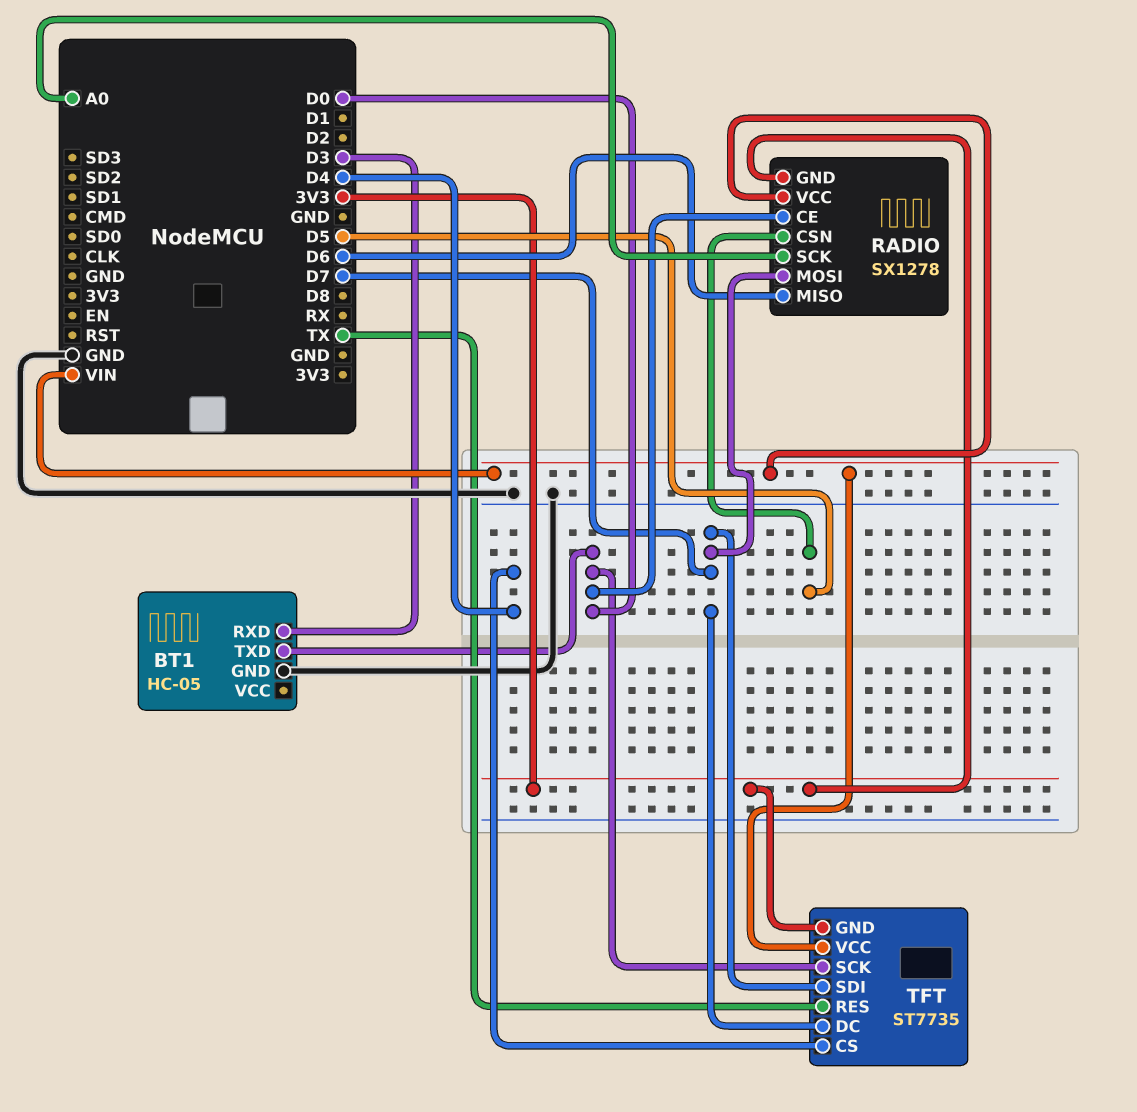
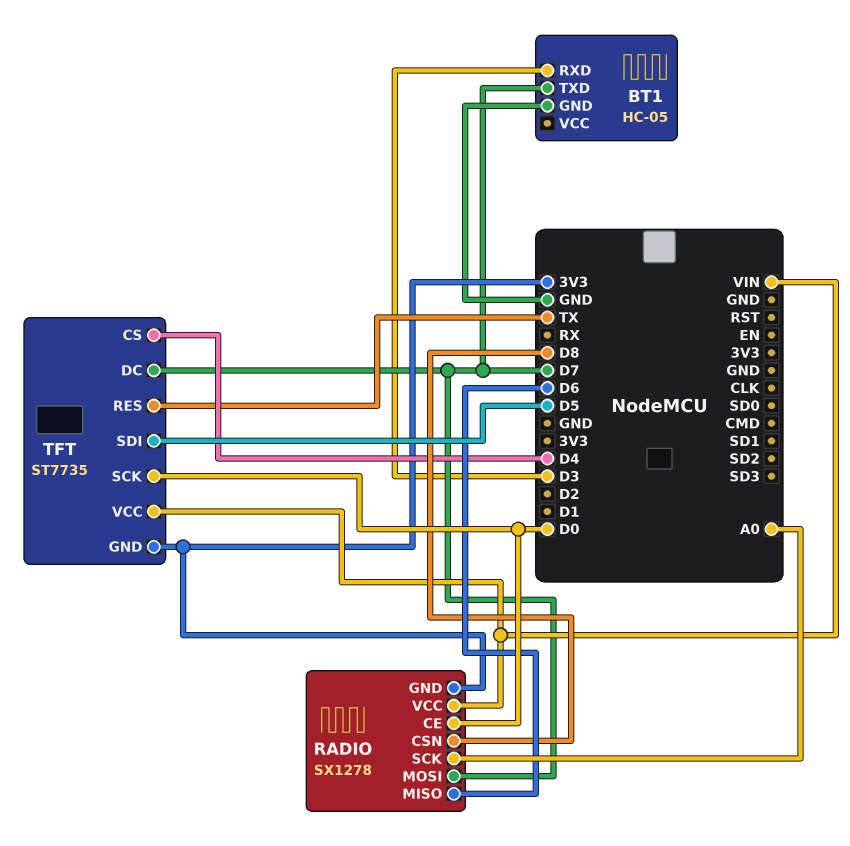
BT1 pin TXD: D0 -> D7
RADIO pin CSN: D5 -> D8
TFT pin SDI: D7 -> D5

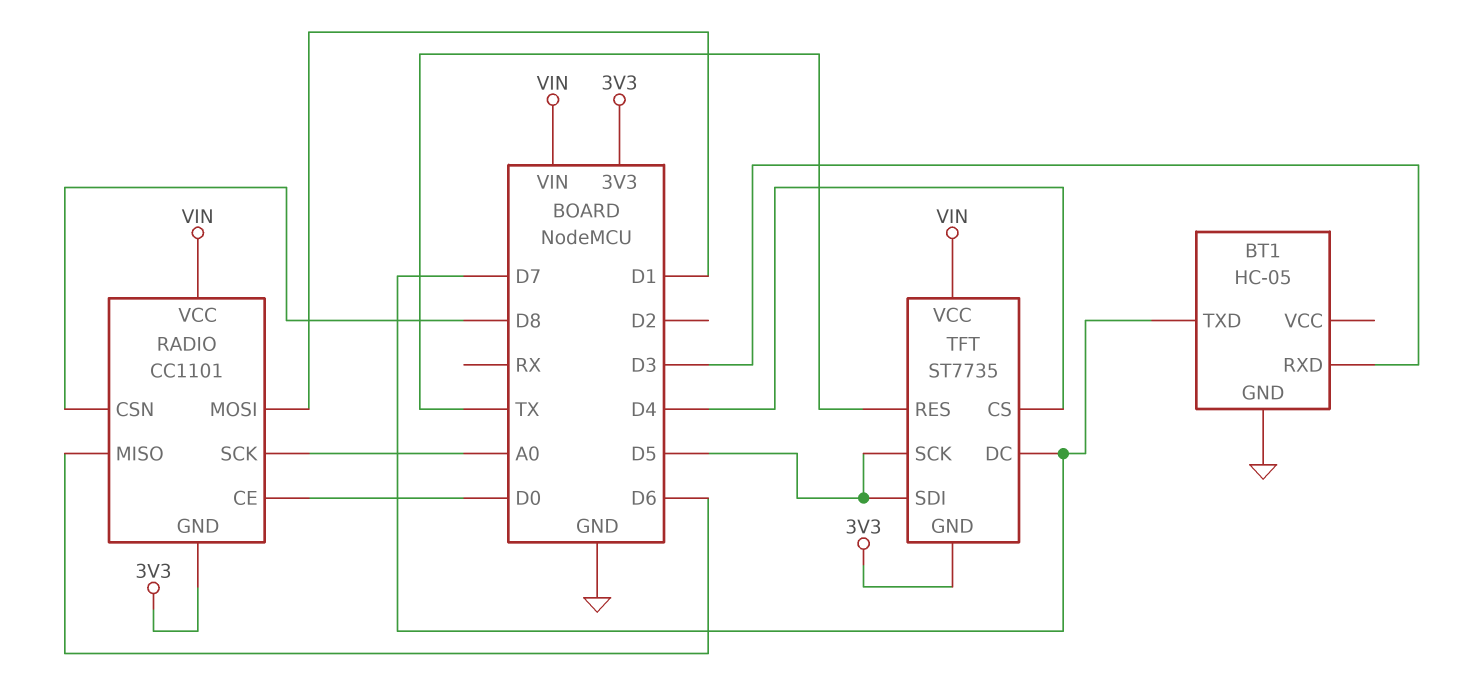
RADIO: SX1278 -> CC1101
RADIO pin MOSI: D7 -> D1
TFT pin SCK: D0 -> D5

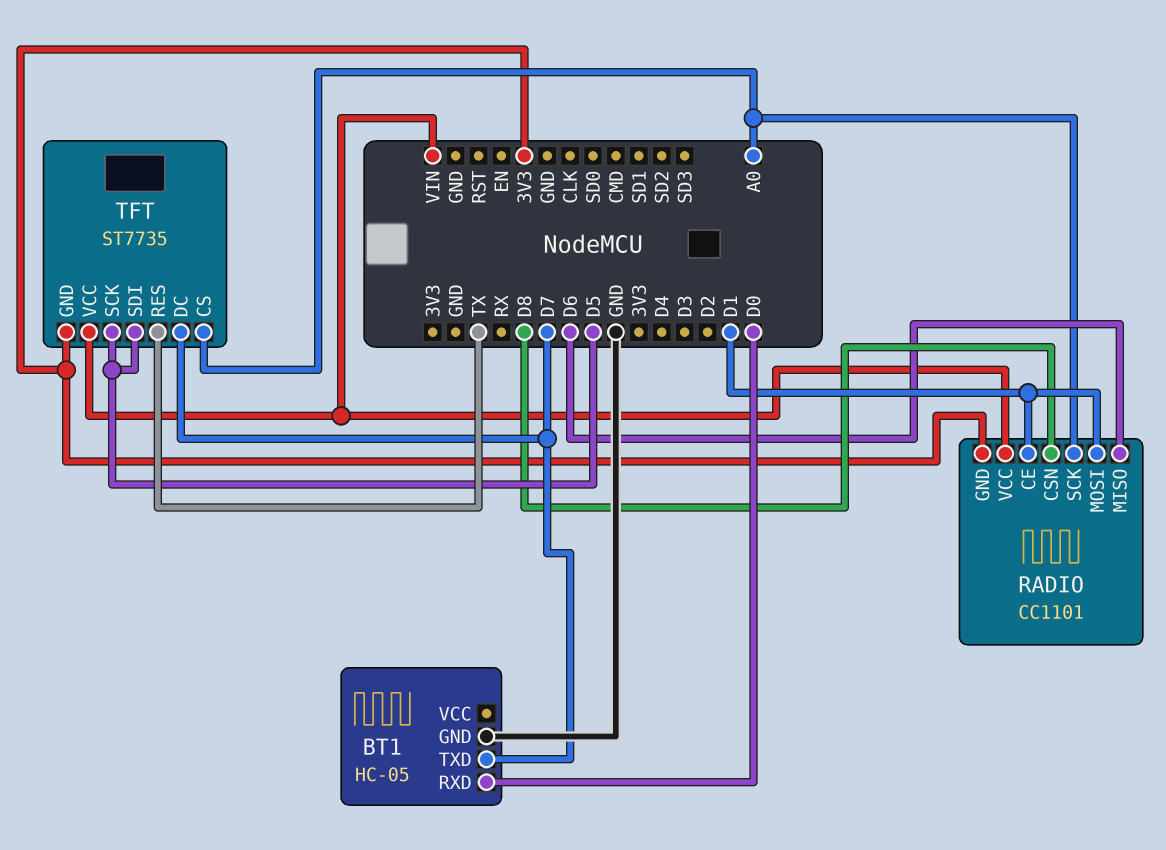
BT1 pin RXD: D3 -> D0
RADIO pin CE: D0 -> D1
TFT pin CS: D4 -> A0

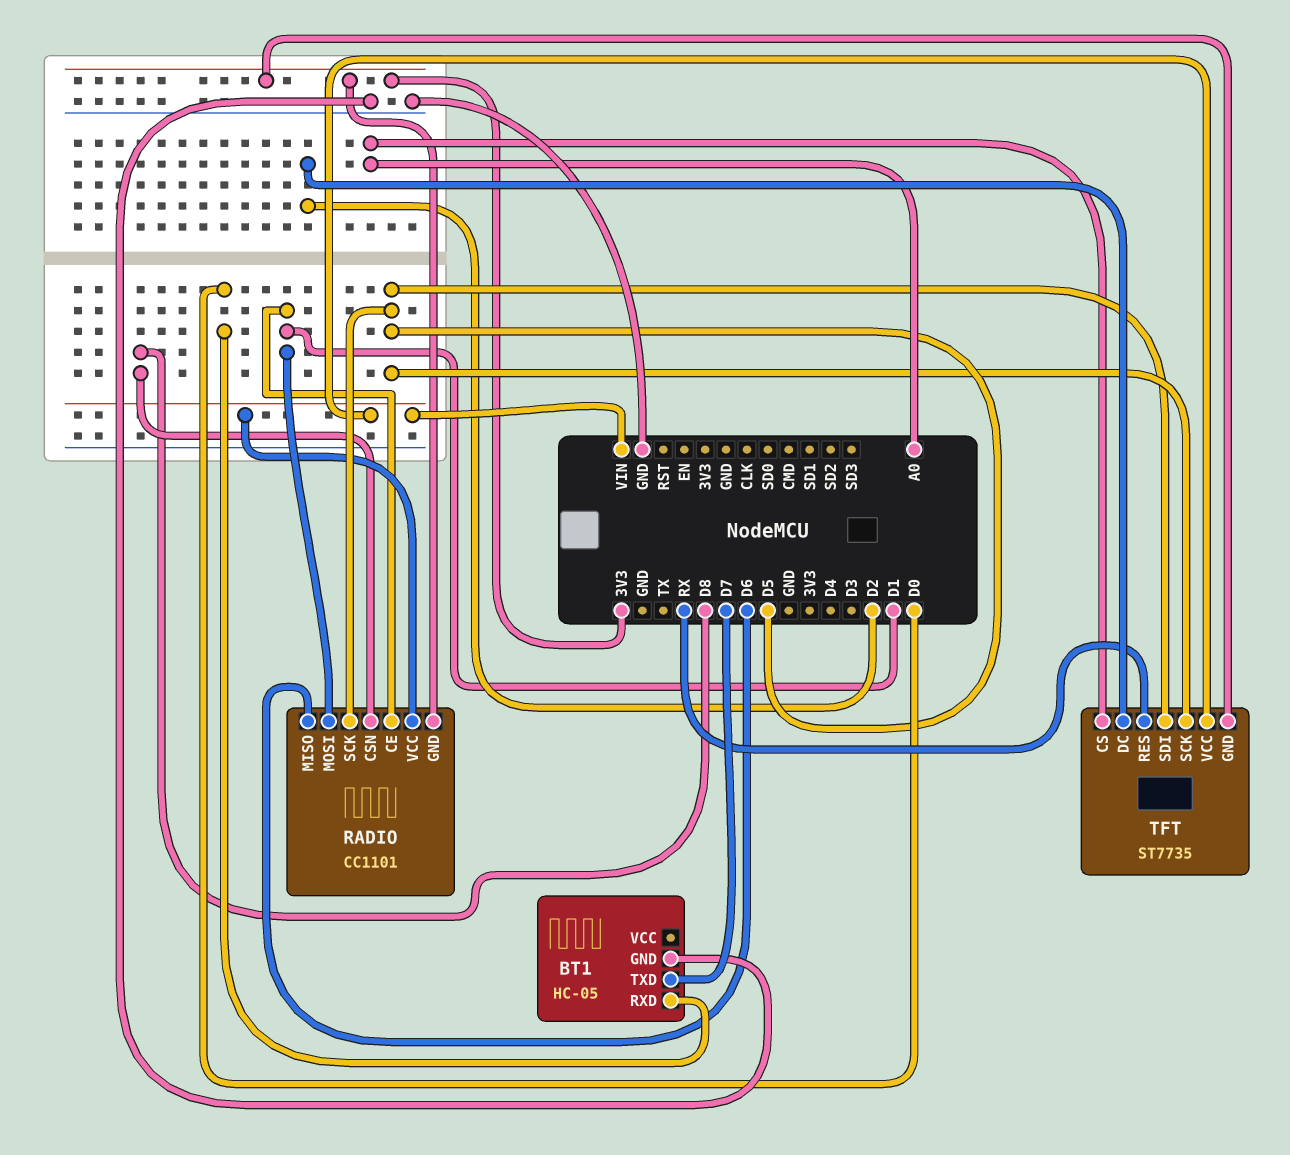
RADIO pin SCK: A0 -> D5
TFT pin DC: D7 -> D2
TFT pin RES: TX -> RX

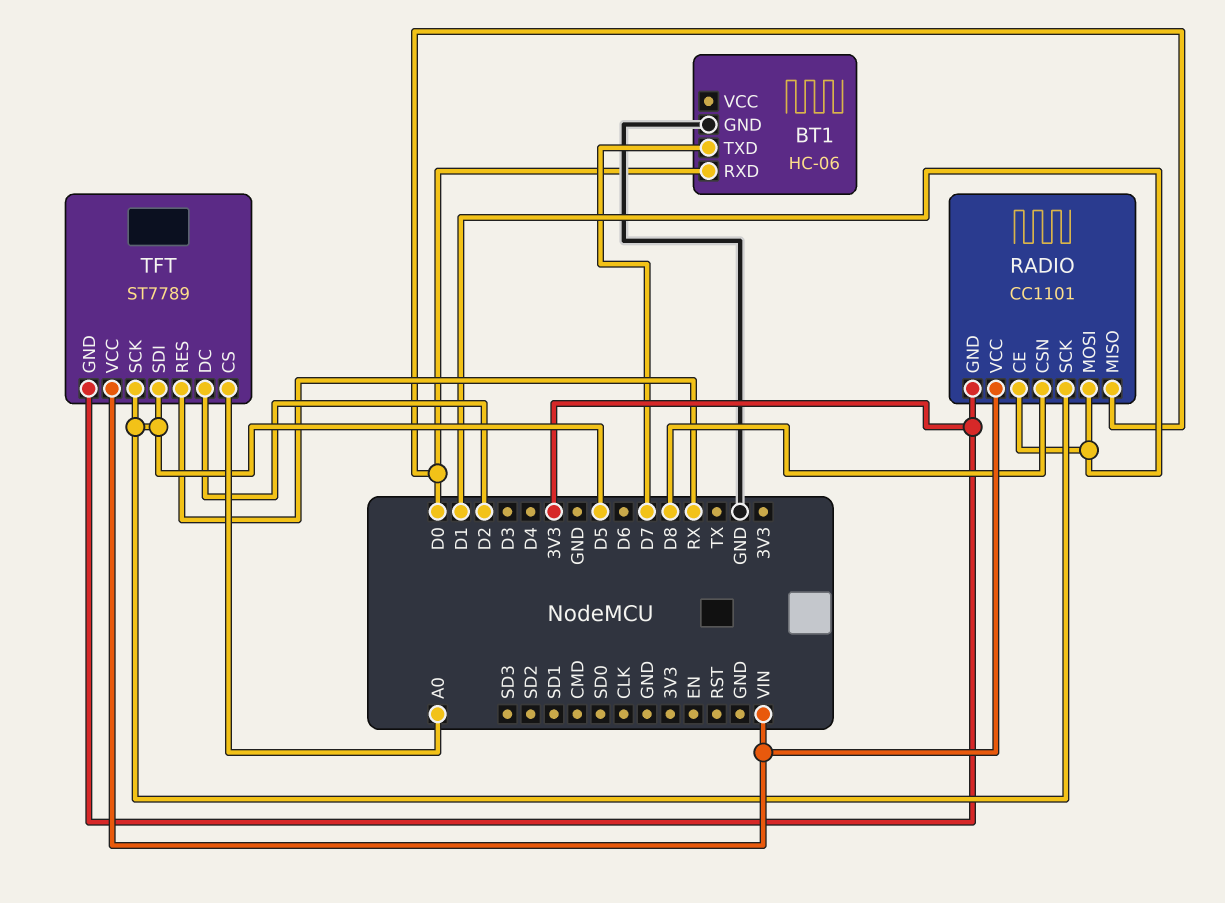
BT1: HC-05 -> HC-06
RADIO pin MISO: D6 -> D0
TFT: ST7735 -> ST7789

